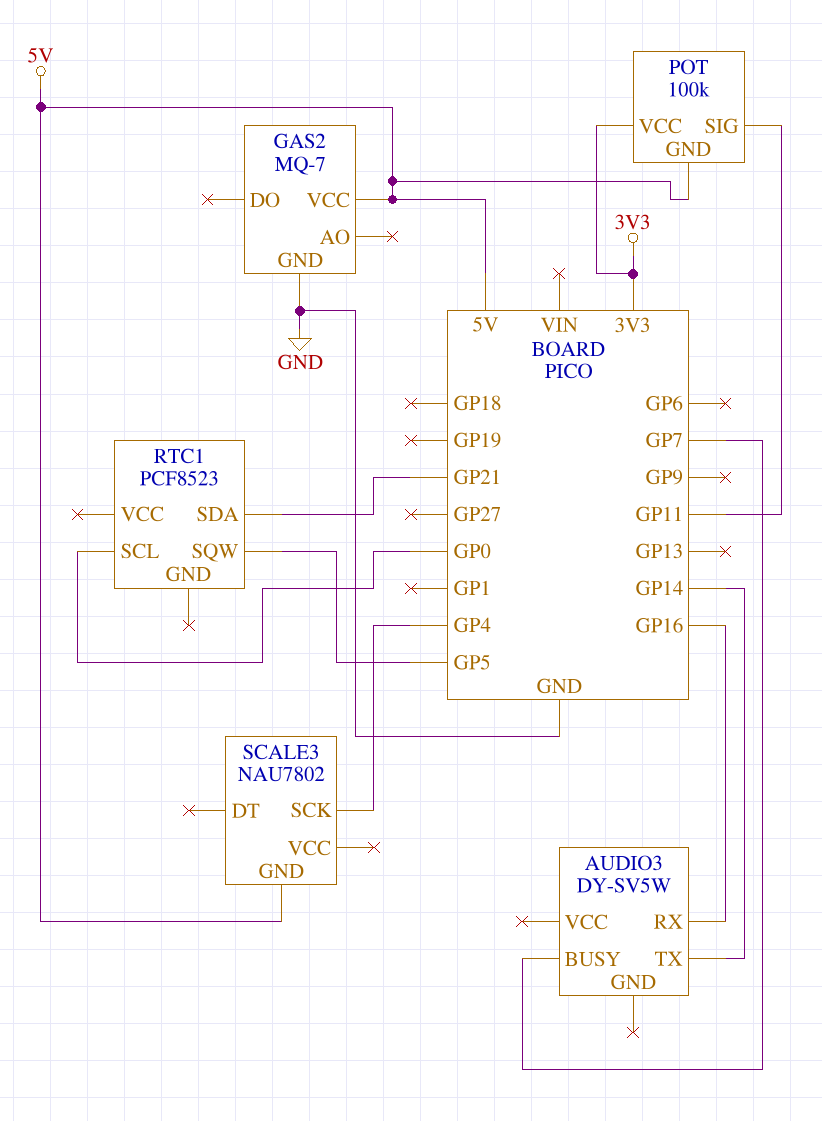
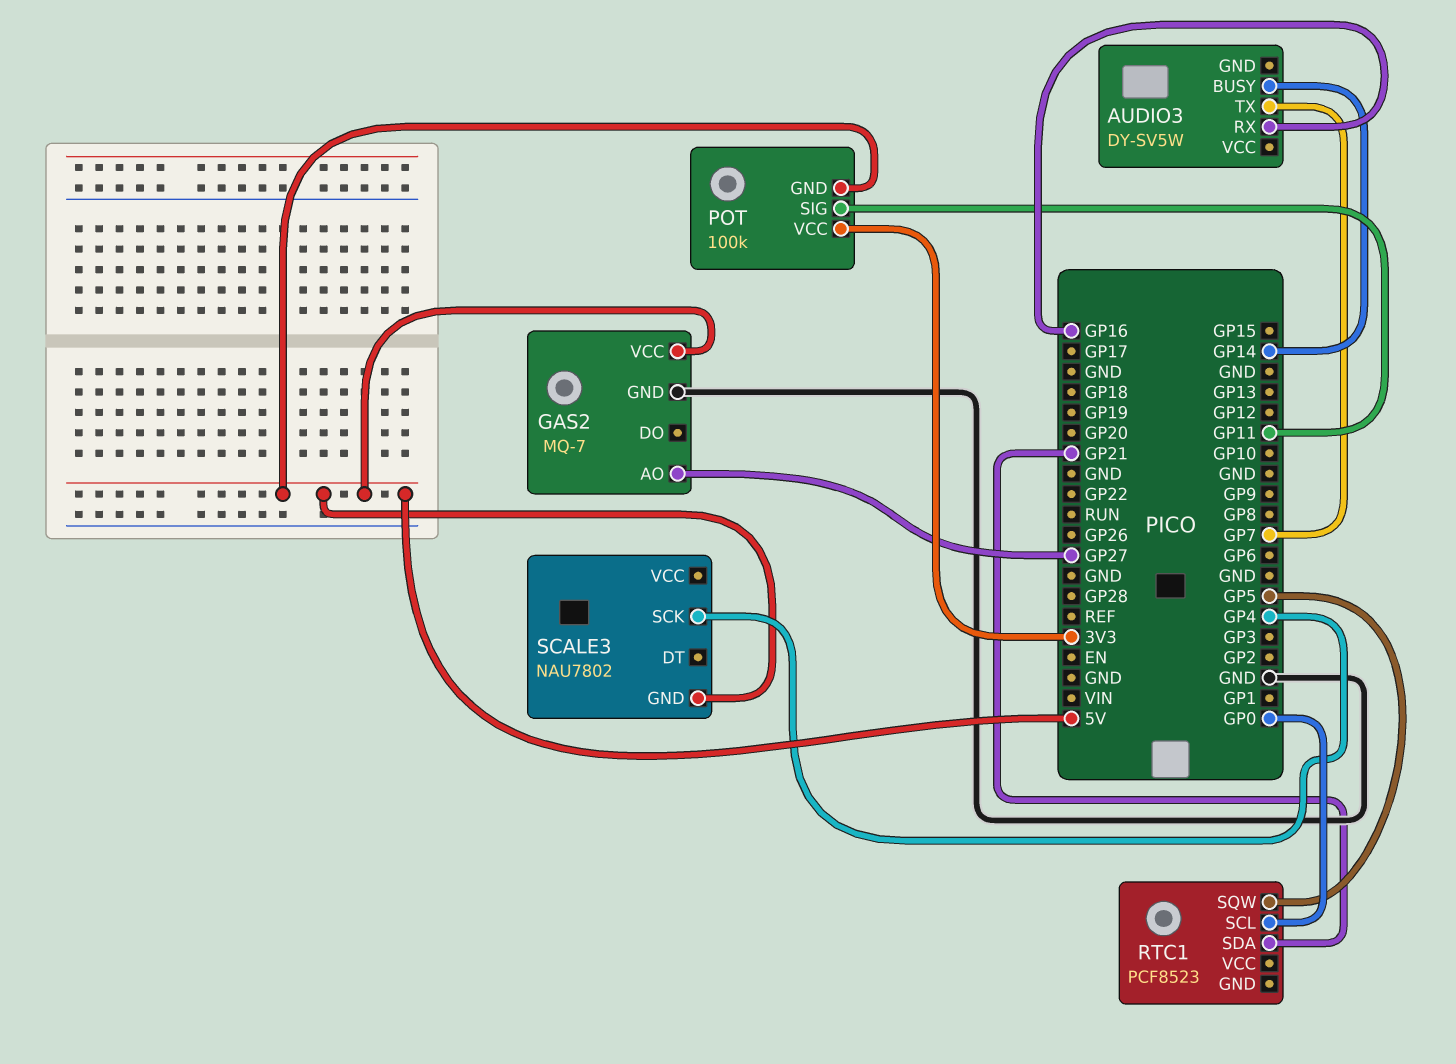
AUDIO3 pin BUSY: GP7 -> GP14
AUDIO3 pin TX: GP14 -> GP7
GAS2 pin AO: none -> GP27

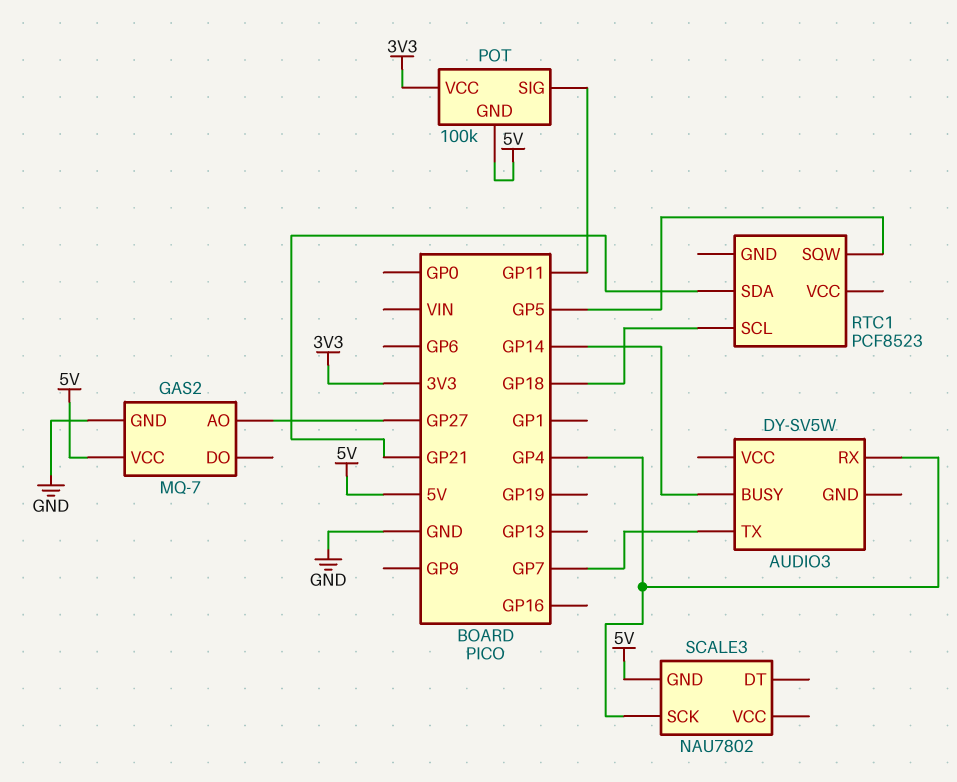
AUDIO3 pin RX: GP16 -> GP4
RTC1 pin SCL: GP0 -> GP18

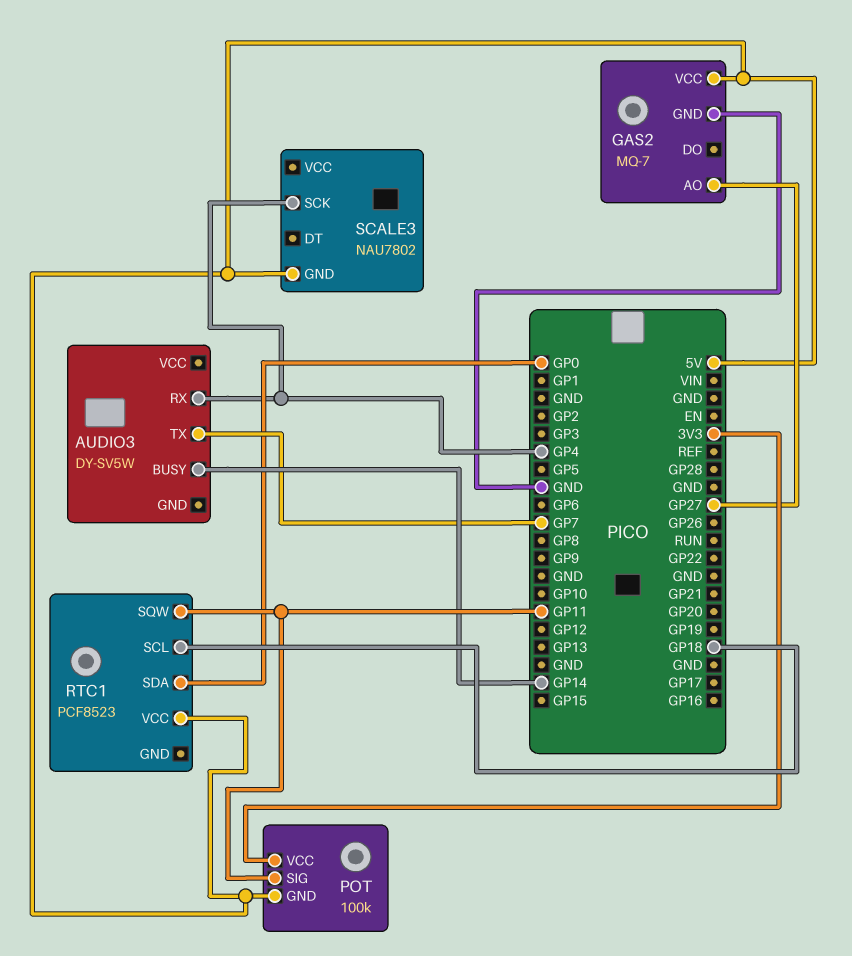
RTC1 pin SDA: GP21 -> GP0
RTC1 pin SQW: GP5 -> GP11
RTC1 pin VCC: none -> 5V

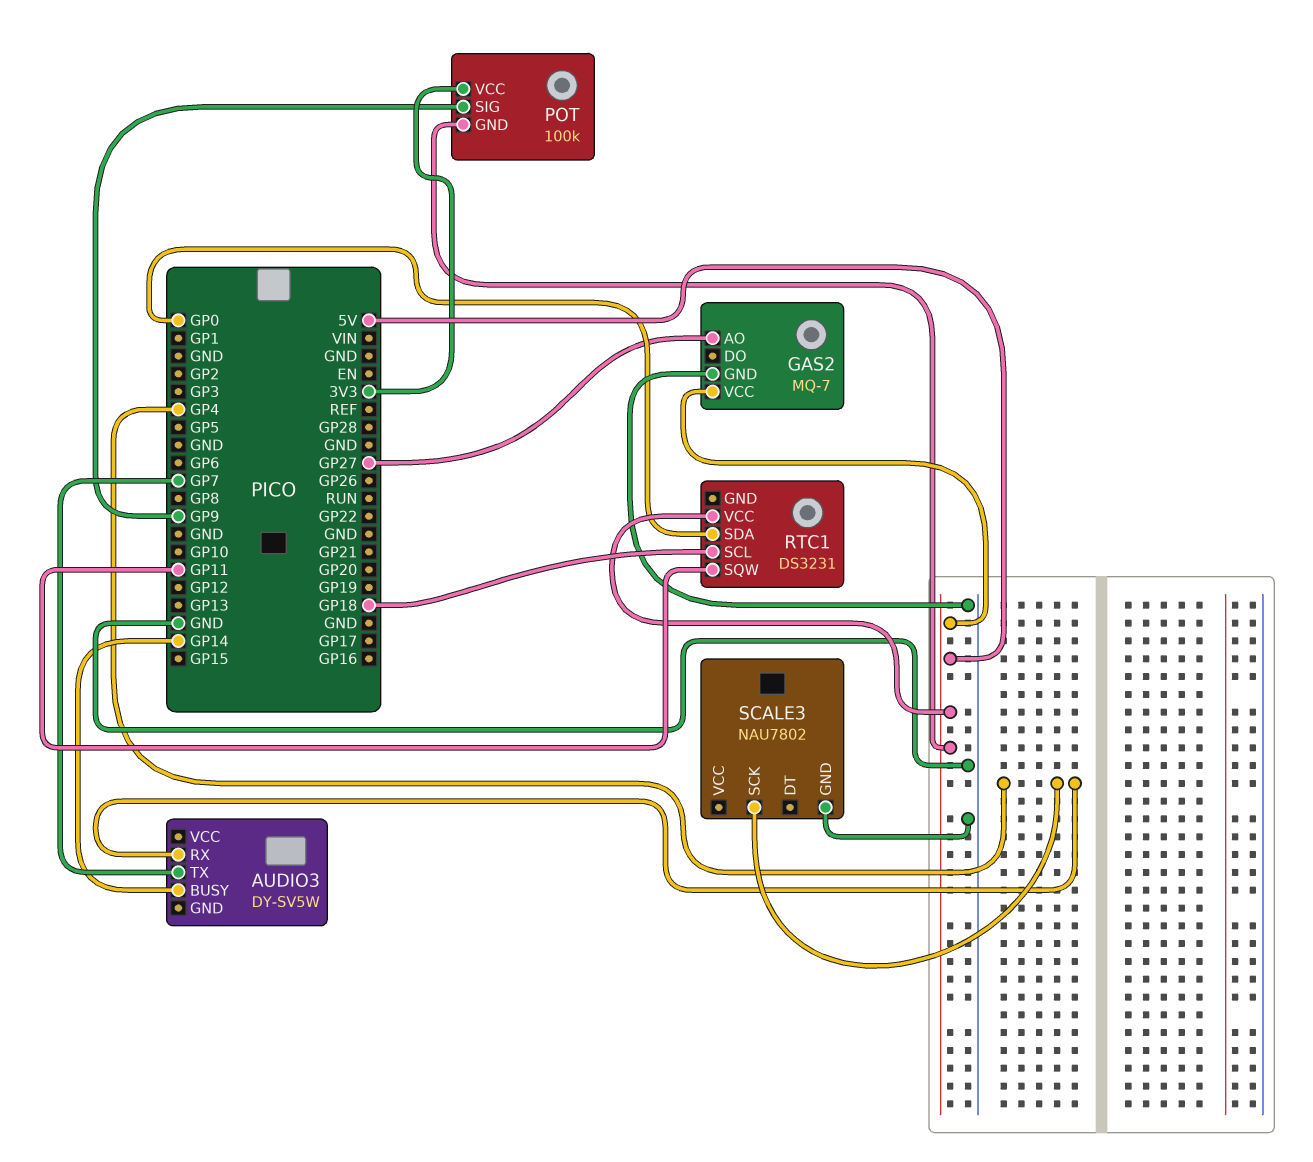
POT pin SIG: GP11 -> GP9
RTC1: PCF8523 -> DS3231
SCALE3 pin GND: 5V -> GND

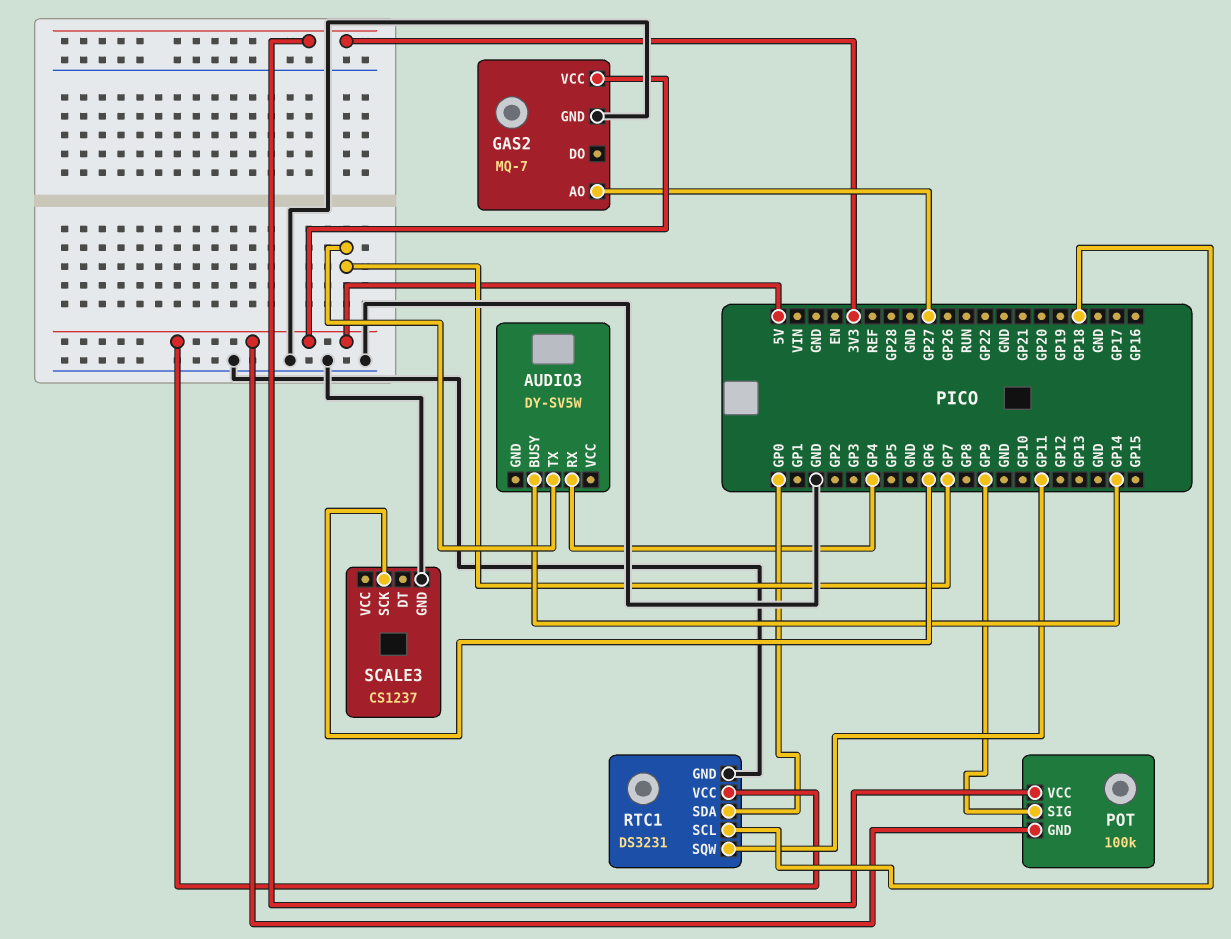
RTC1 pin GND: none -> GND
SCALE3: NAU7802 -> CS1237
SCALE3 pin SCK: GP4 -> GP6

